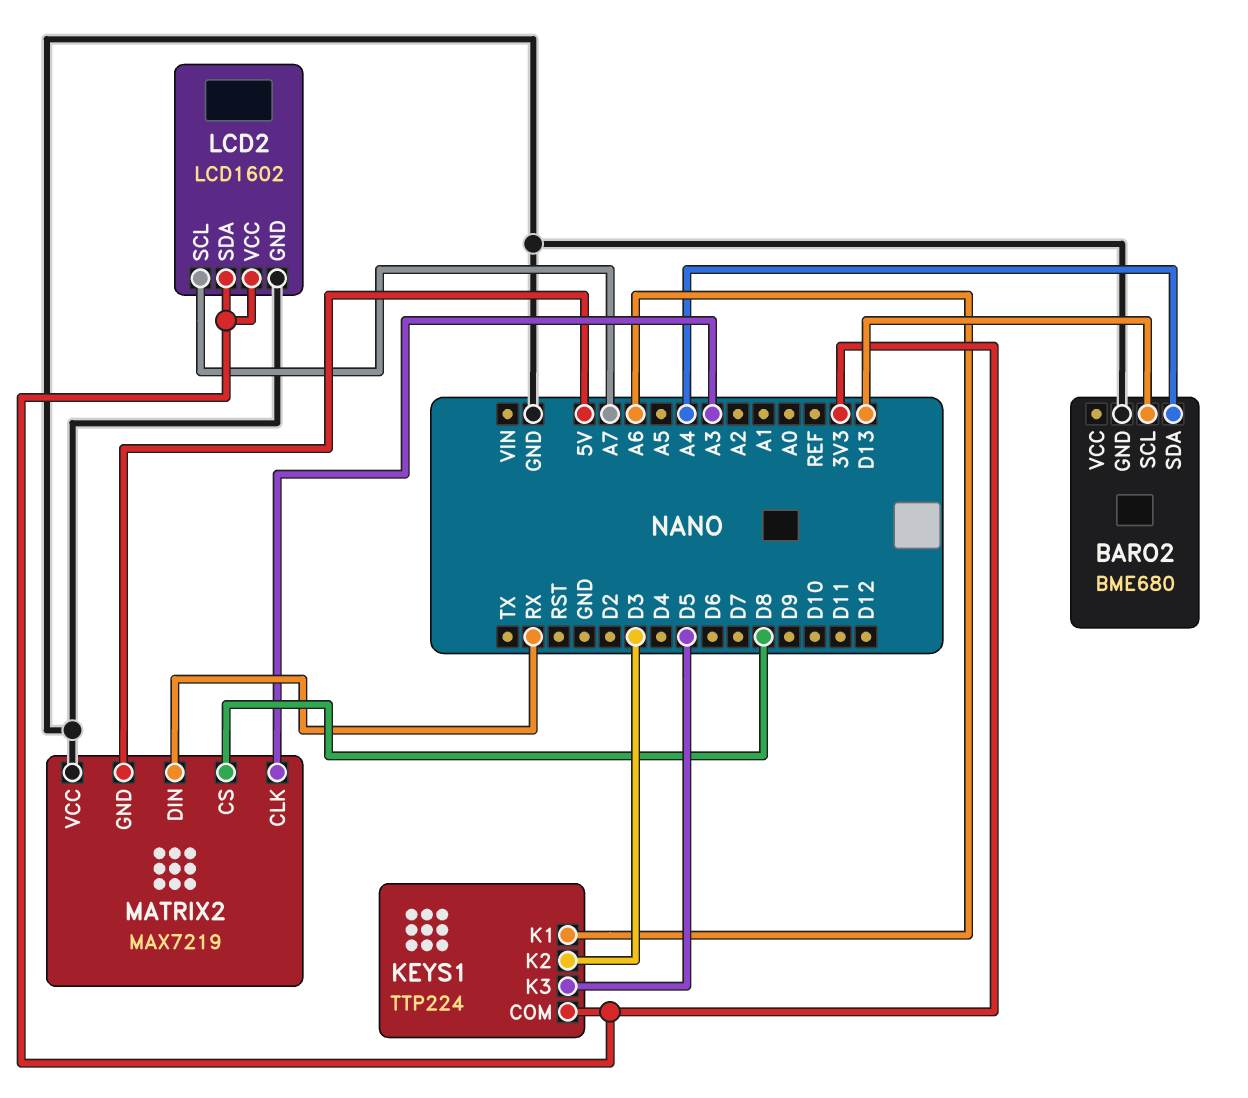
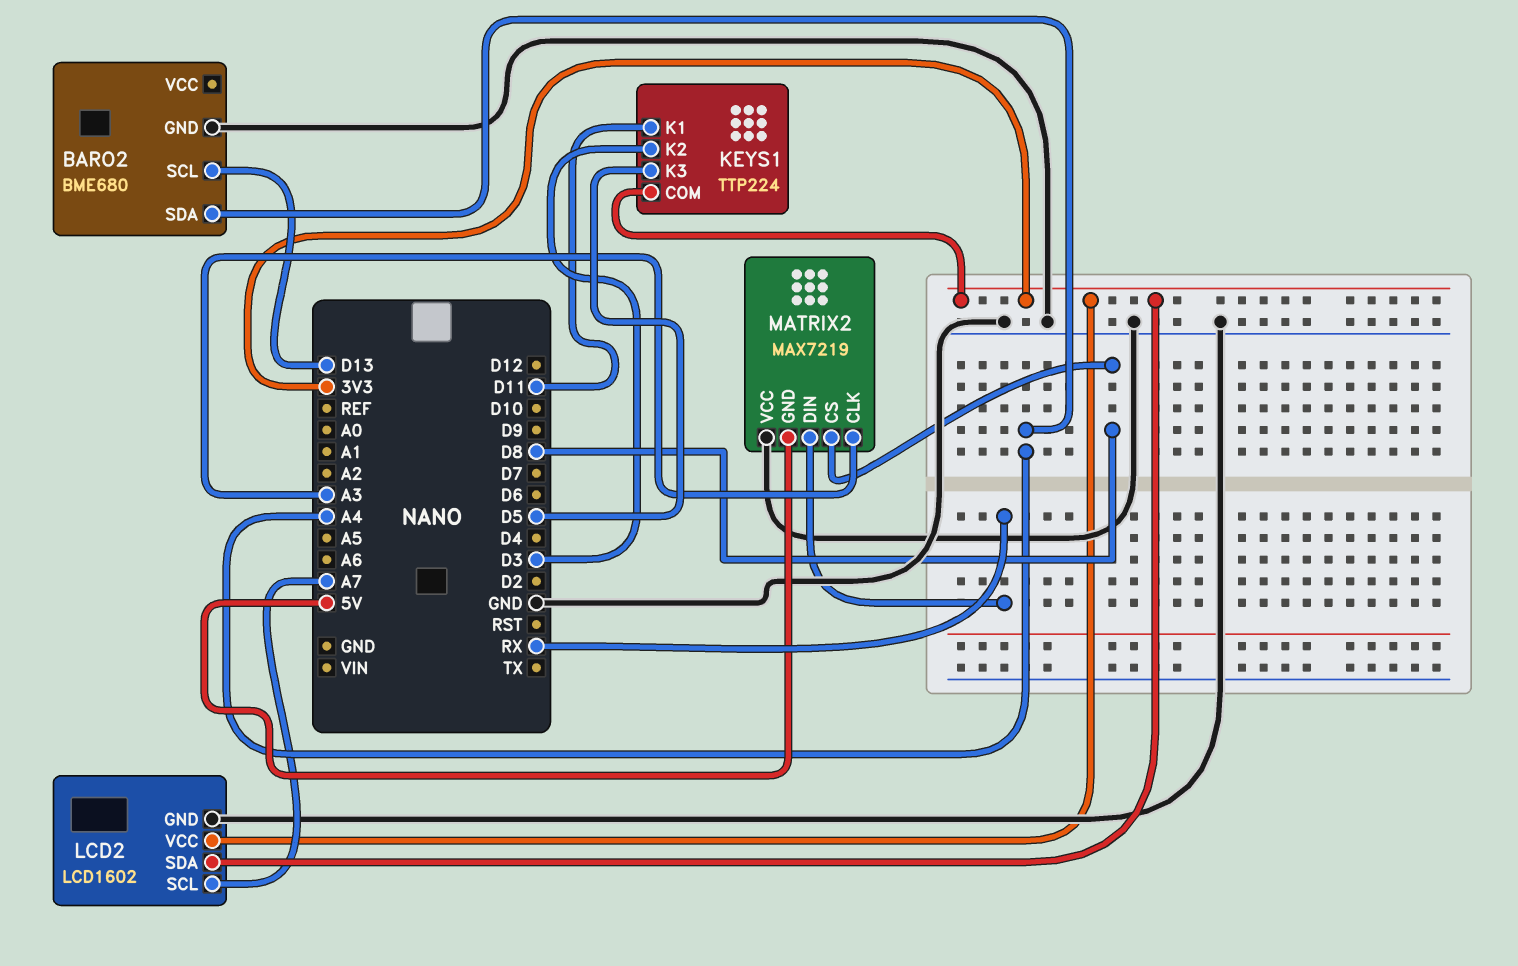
KEYS1 pin K1: A6 -> D11

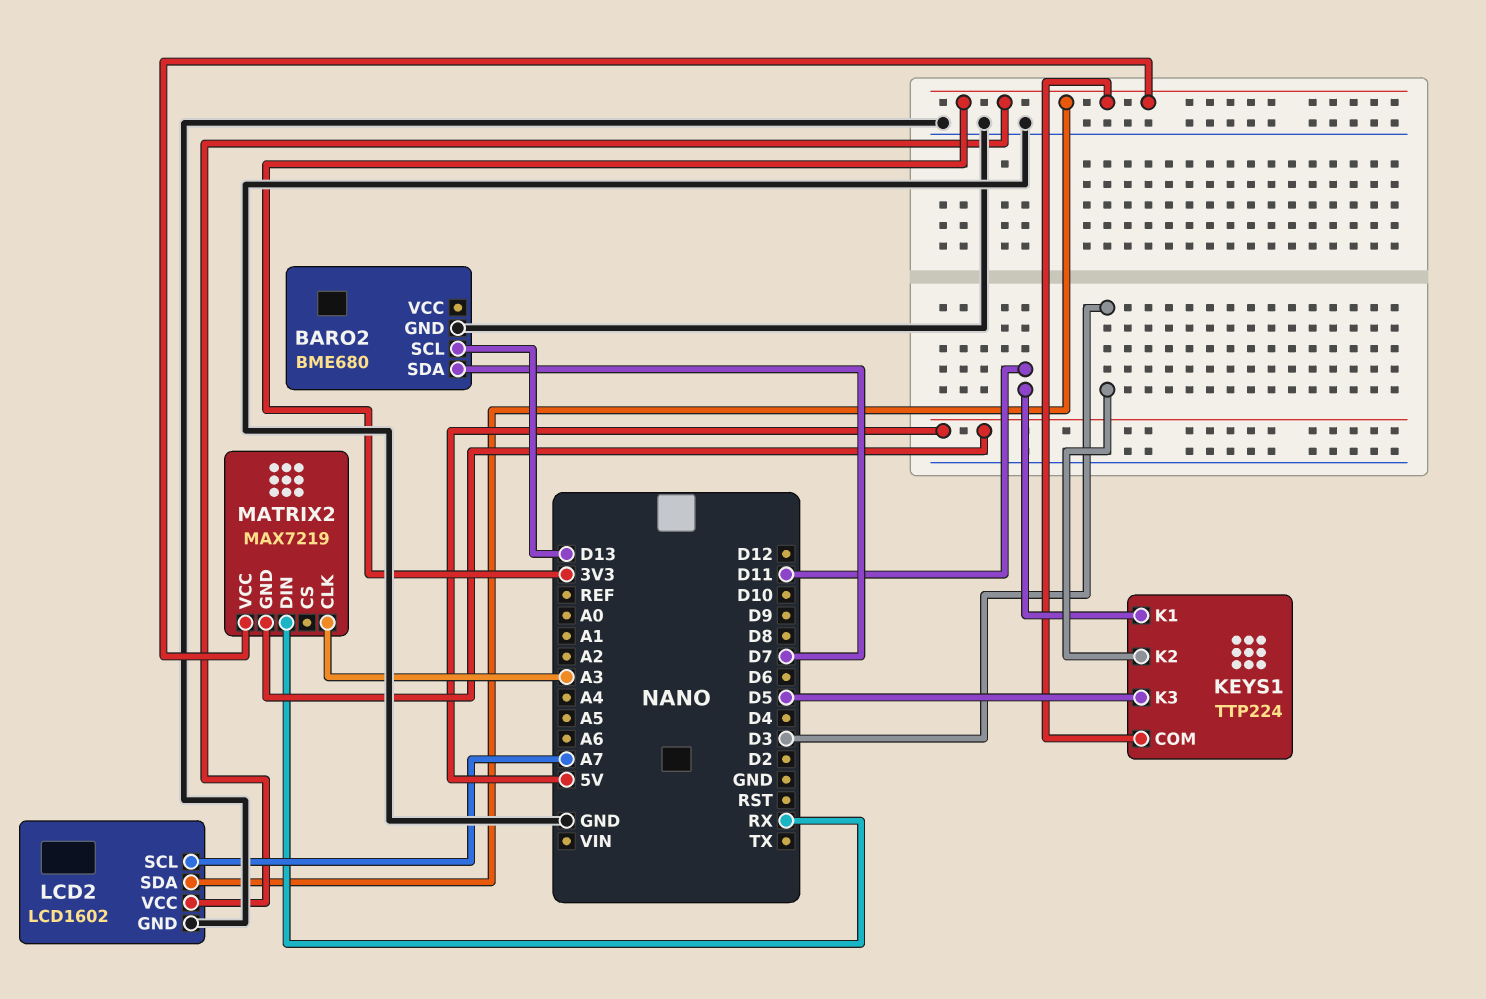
BARO2 pin SDA: A4 -> D7
MATRIX2 pin CS: D8 -> none
MATRIX2 pin VCC: GND -> 3V3

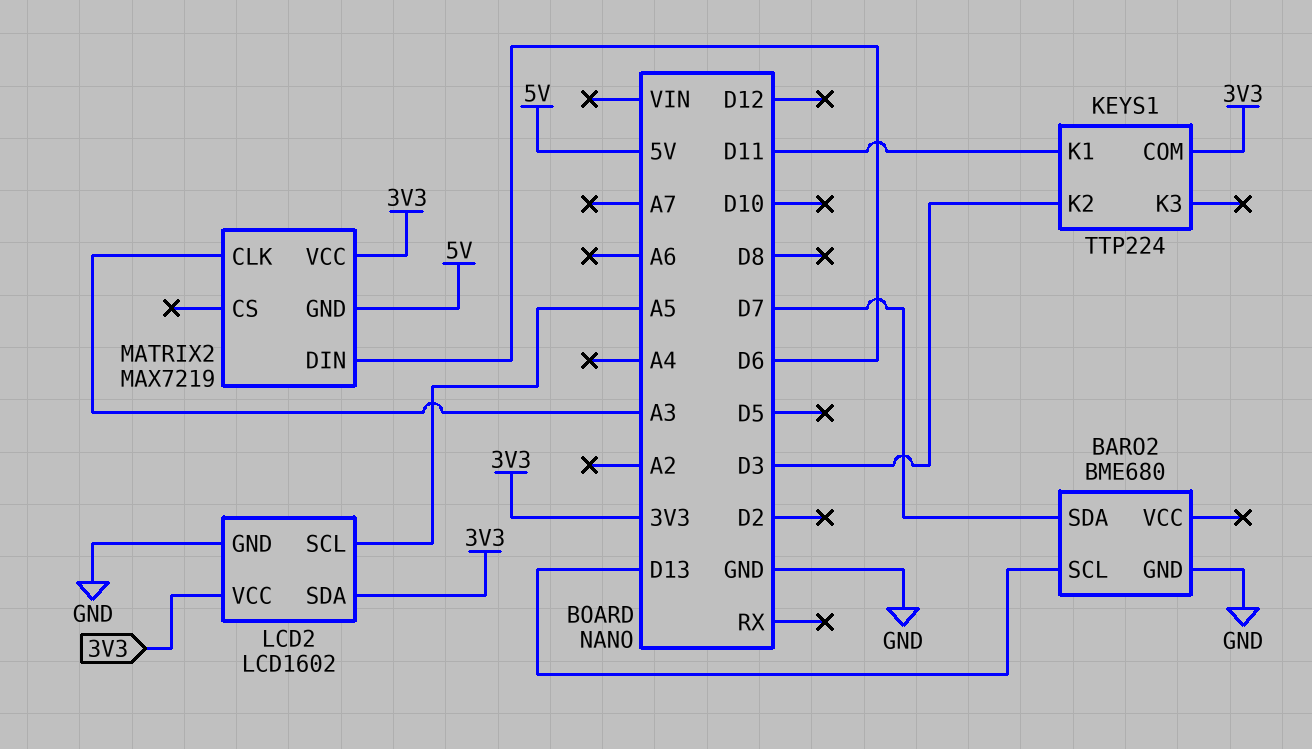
KEYS1 pin K3: D5 -> none
LCD2 pin SCL: A7 -> A5
MATRIX2 pin DIN: RX -> D6

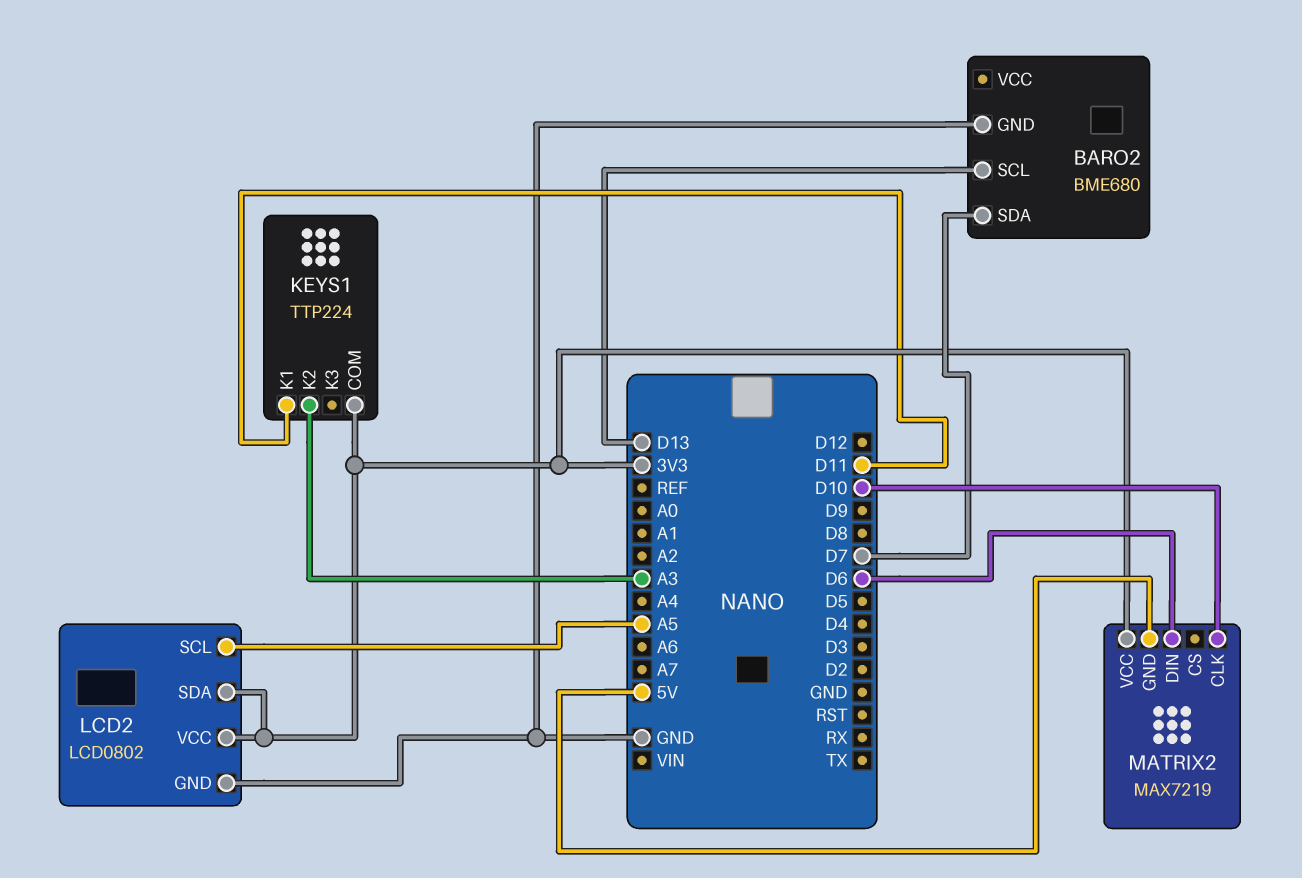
KEYS1 pin K2: D3 -> A3
LCD2: LCD1602 -> LCD0802
MATRIX2 pin CLK: A3 -> D10

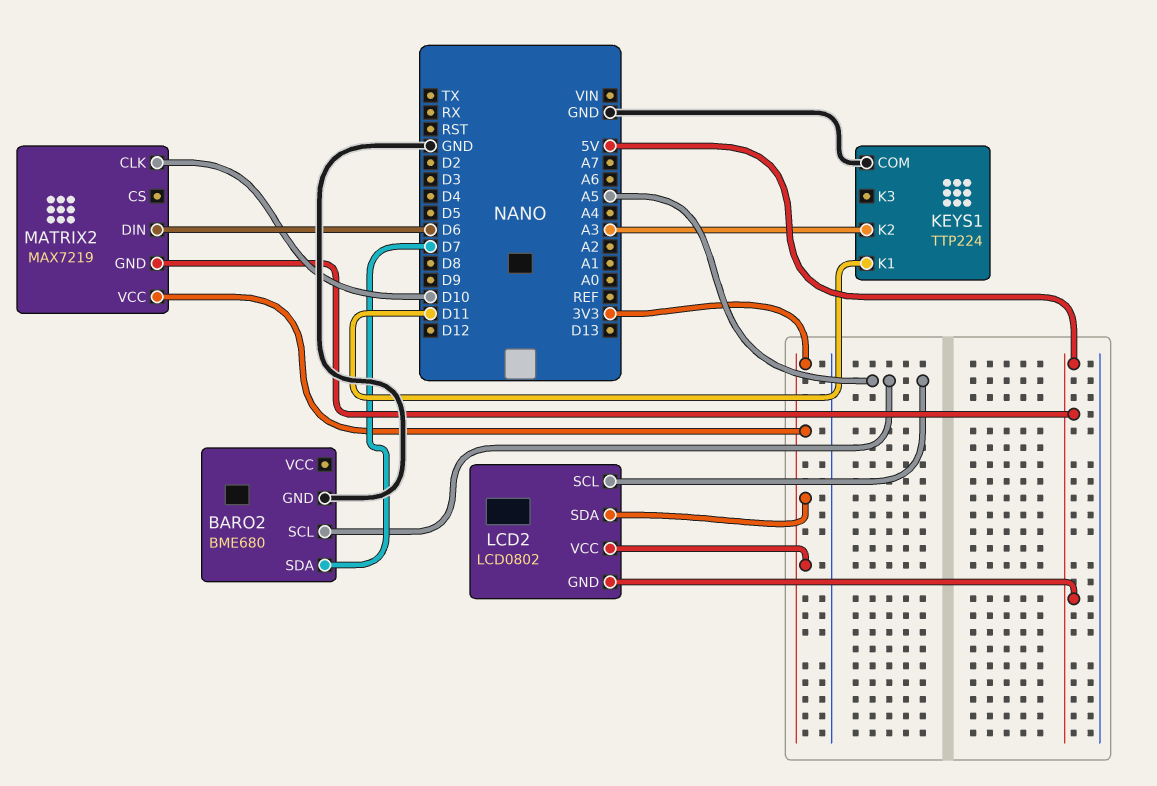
BARO2 pin SCL: D13 -> A5
KEYS1 pin COM: 3V3 -> GND
LCD2 pin GND: GND -> 5V

